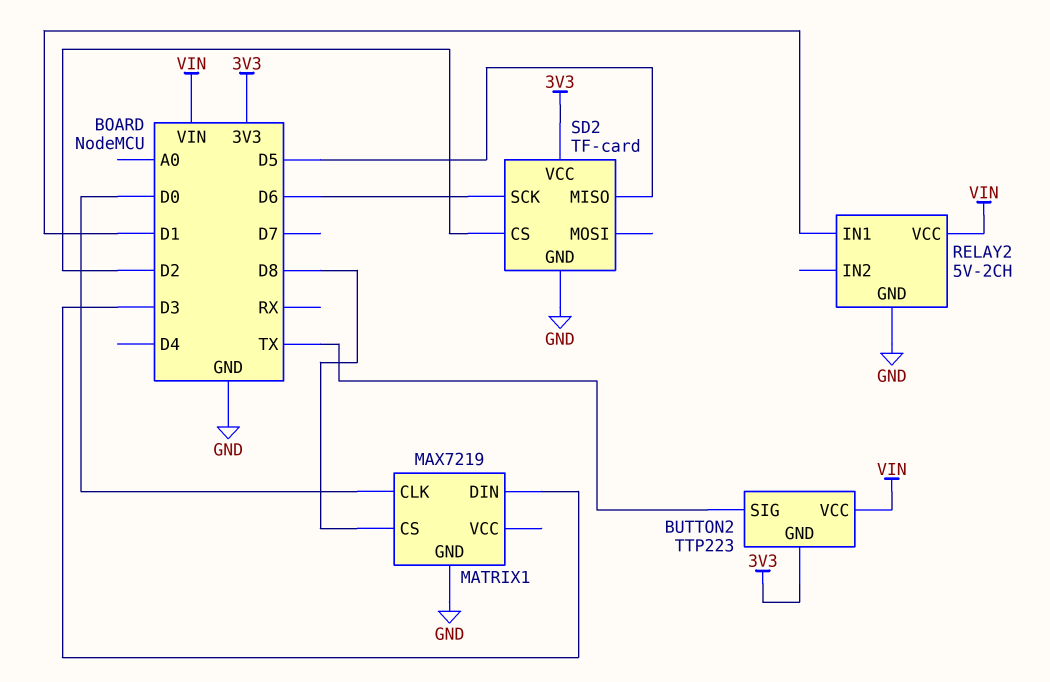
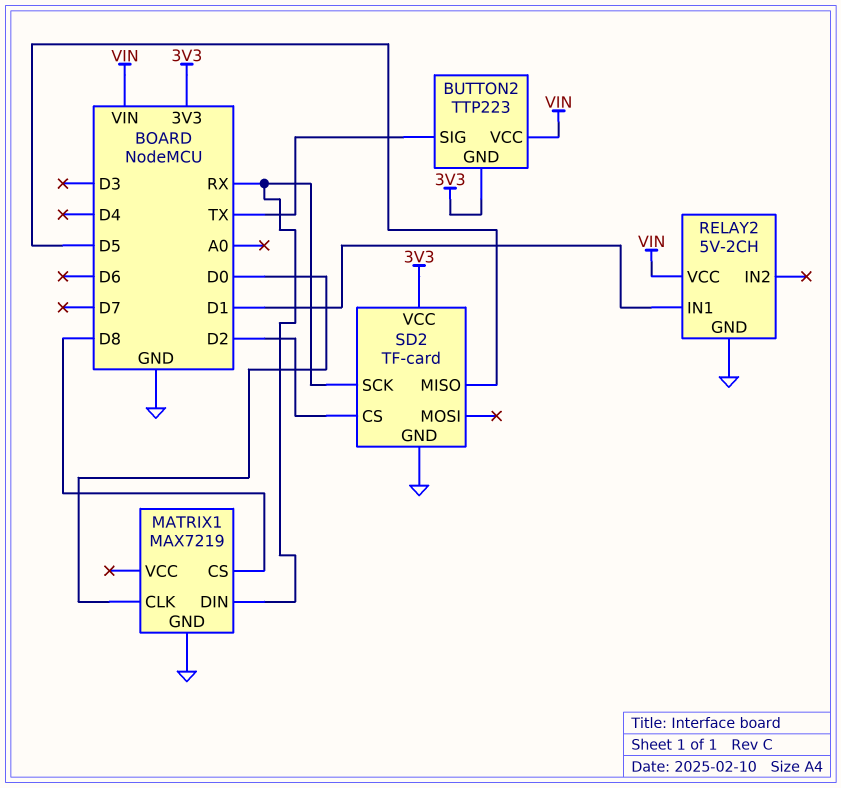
MATRIX1 pin DIN: D3 -> RX
SD2 pin SCK: D6 -> RX

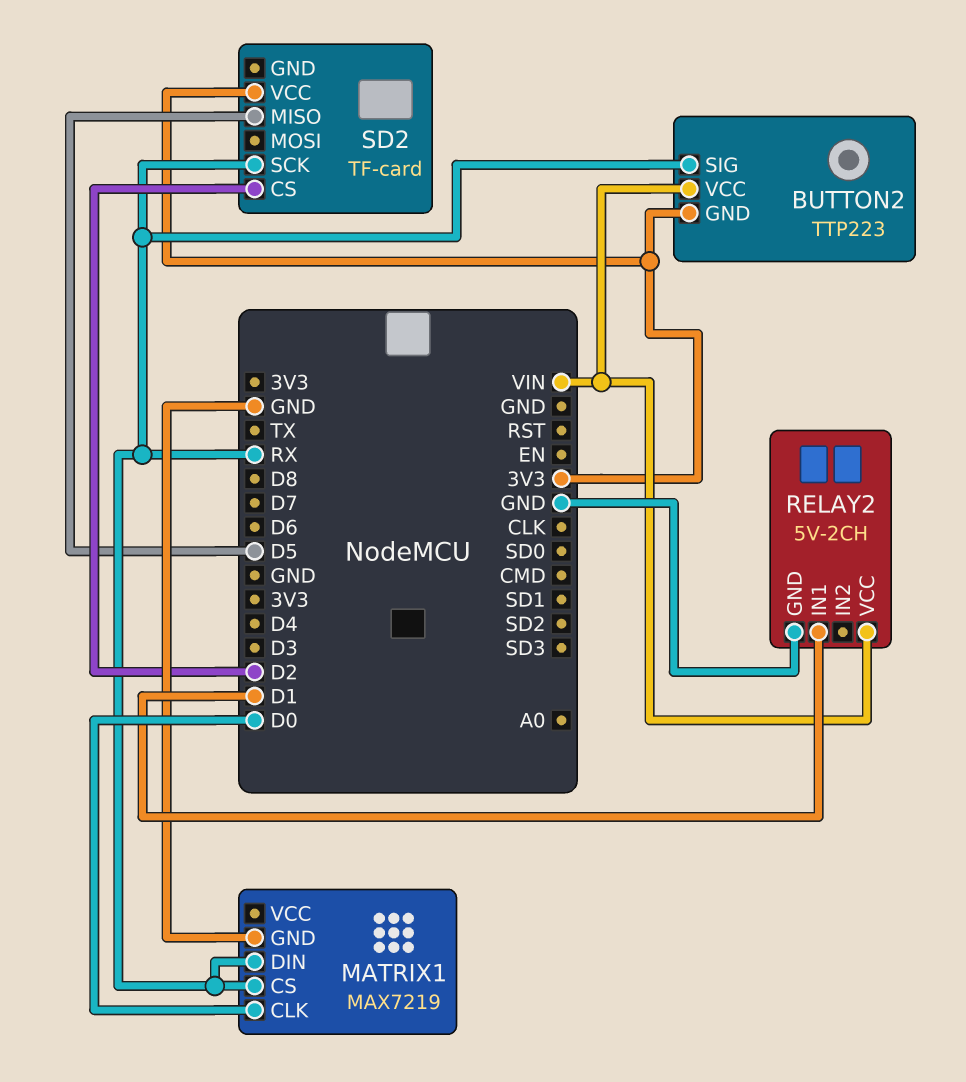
BUTTON2 pin SIG: TX -> RX
MATRIX1 pin CS: D8 -> RX
SD2 pin GND: GND -> none

